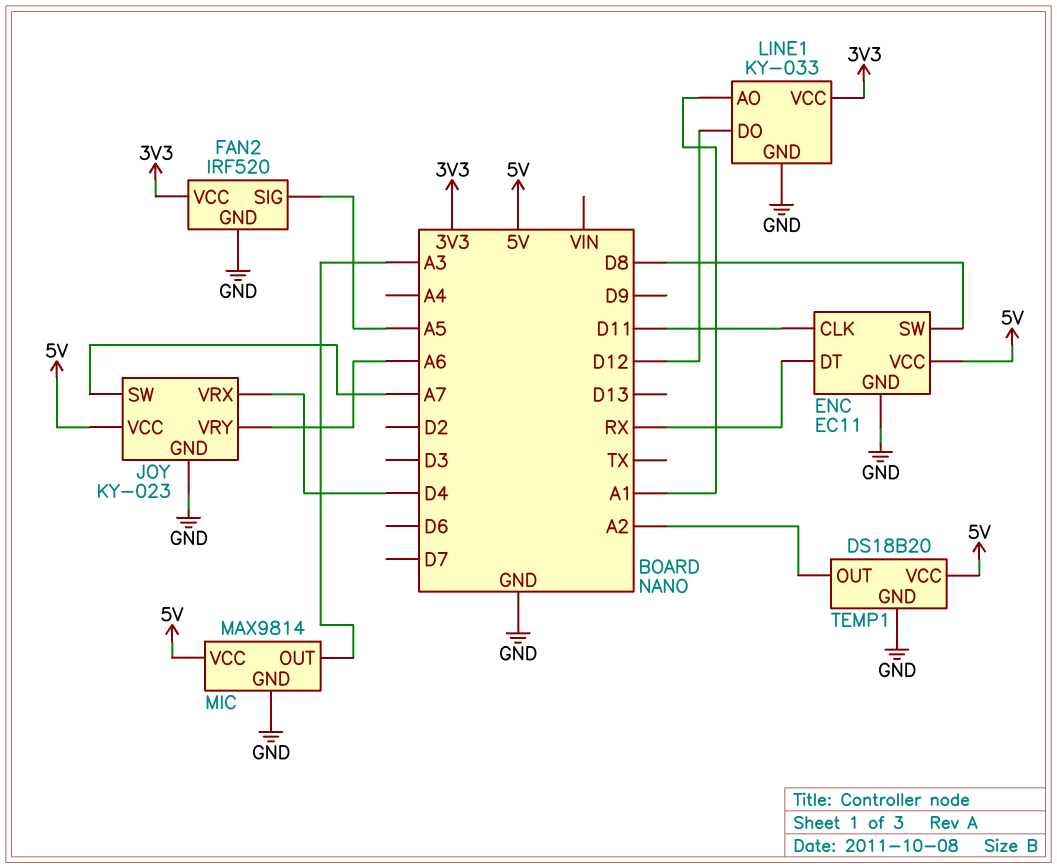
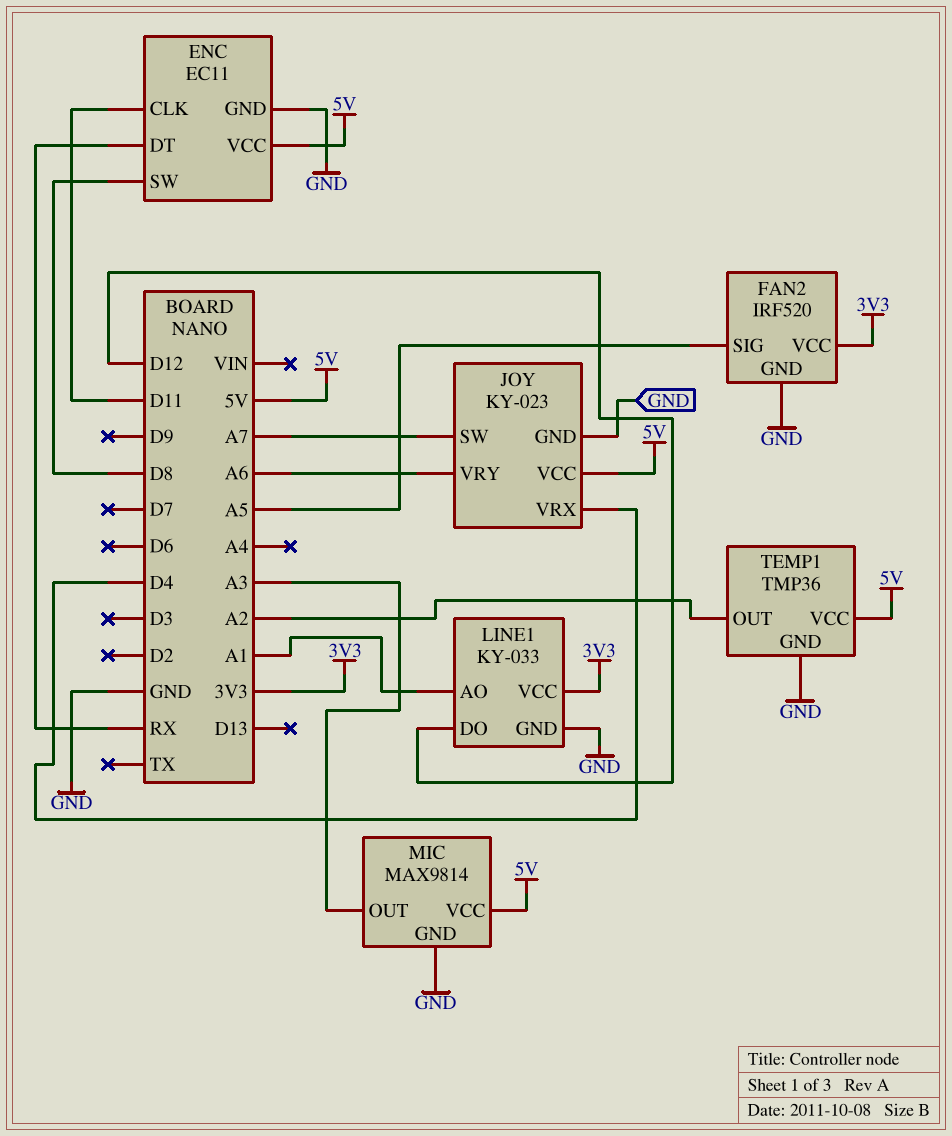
TEMP1: DS18B20 -> TMP36

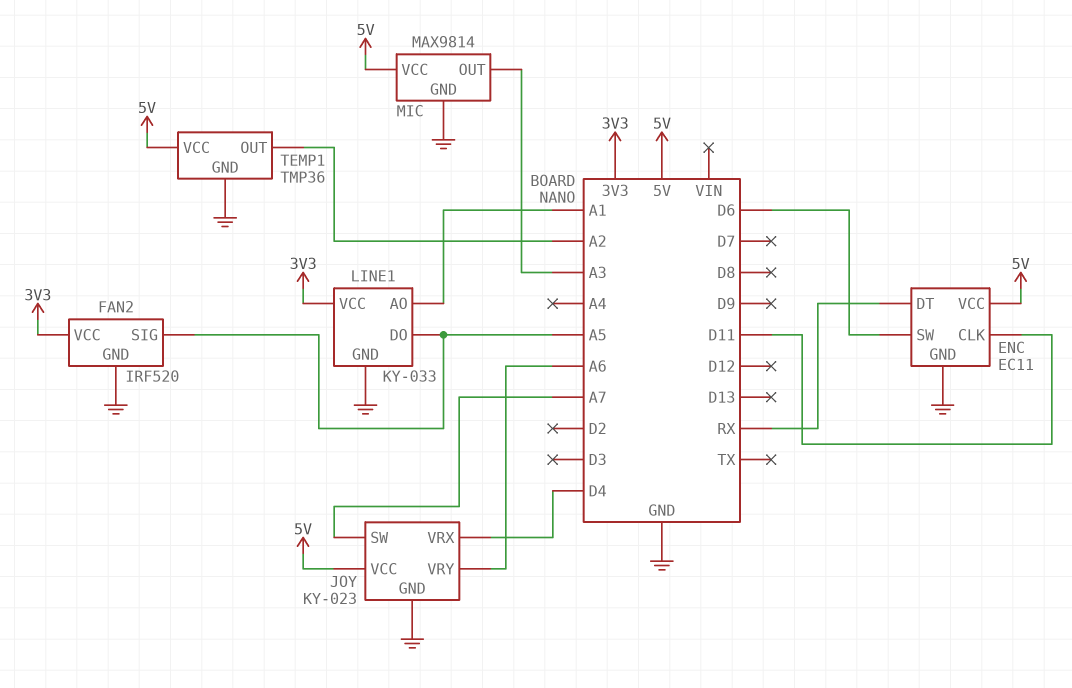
ENC pin SW: D8 -> D6
LINE1 pin DO: D12 -> A5

